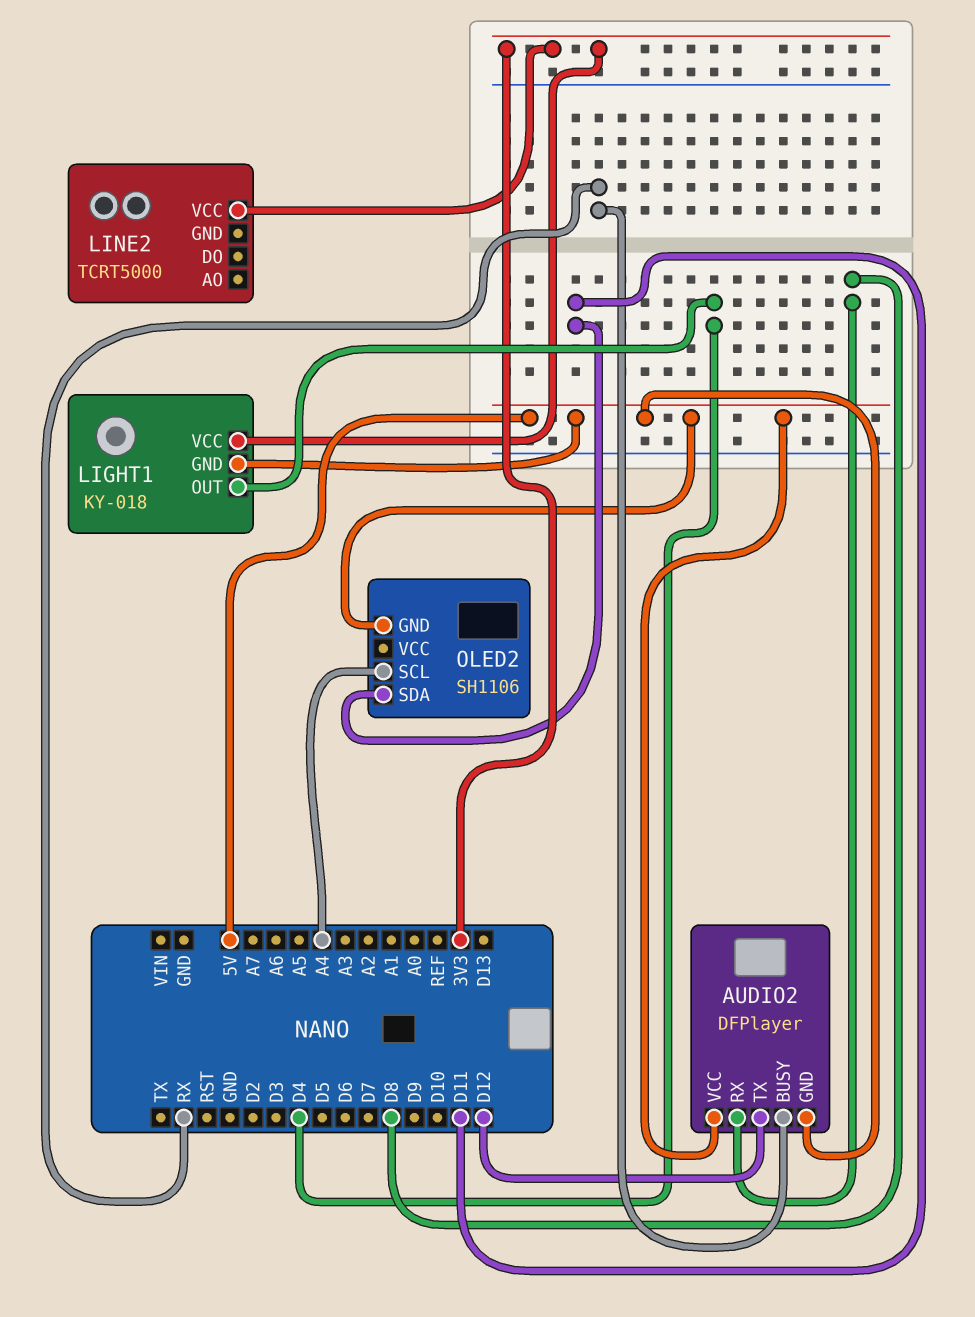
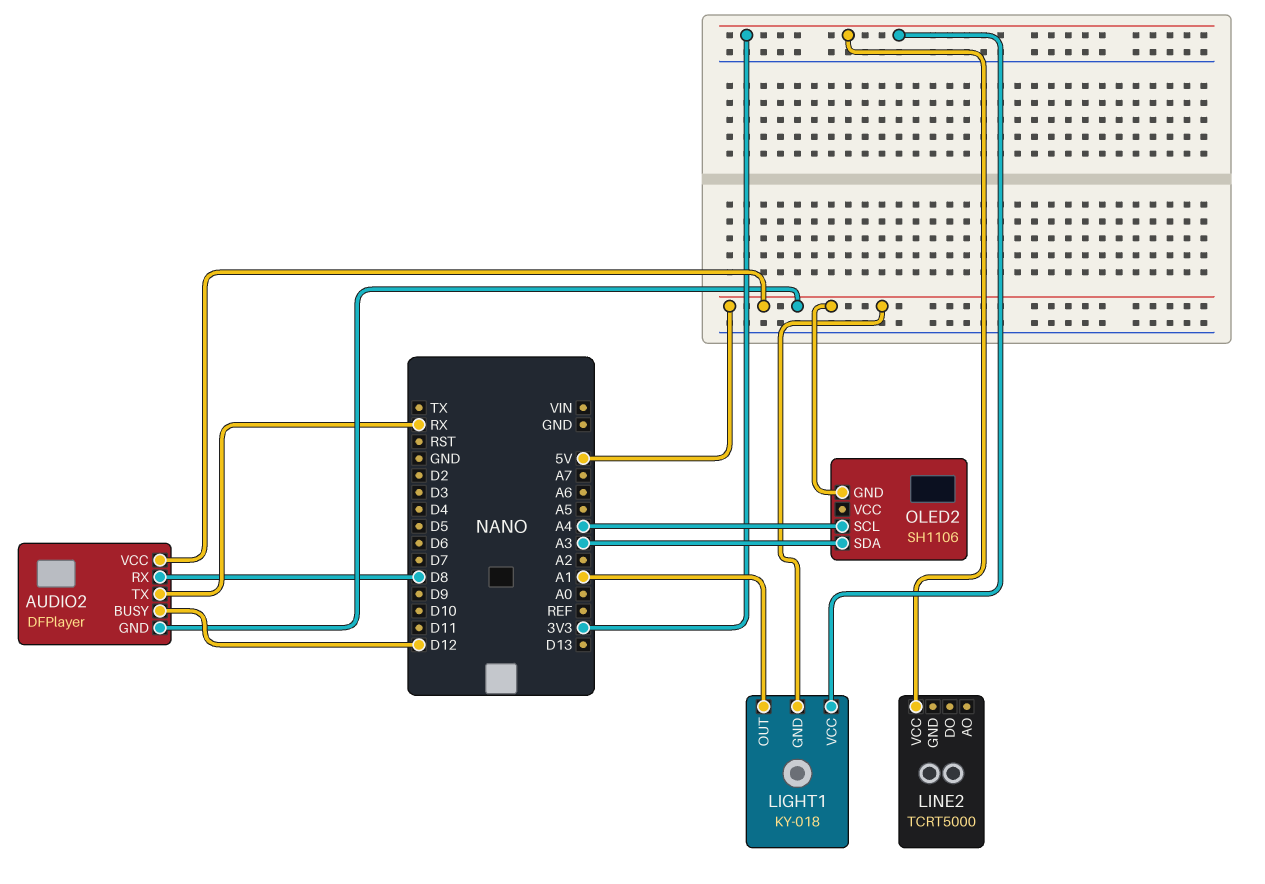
AUDIO2 pin BUSY: RX -> D12
AUDIO2 pin TX: D12 -> RX
LIGHT1 pin OUT: D4 -> A1
OLED2 pin SDA: D11 -> A3

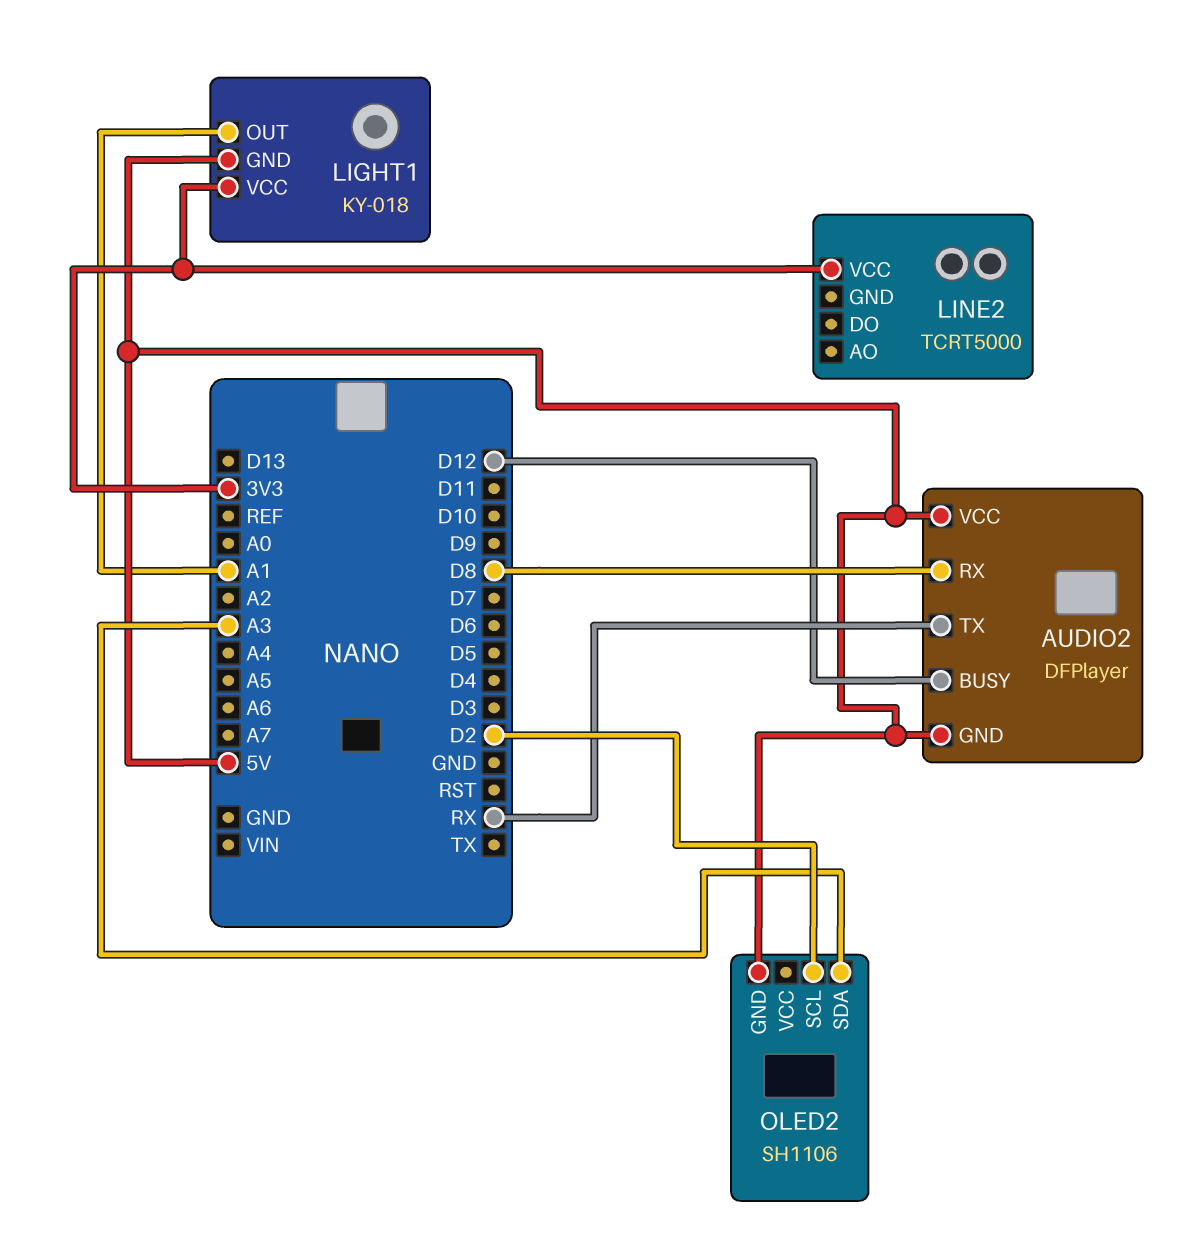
OLED2 pin SCL: A4 -> D2

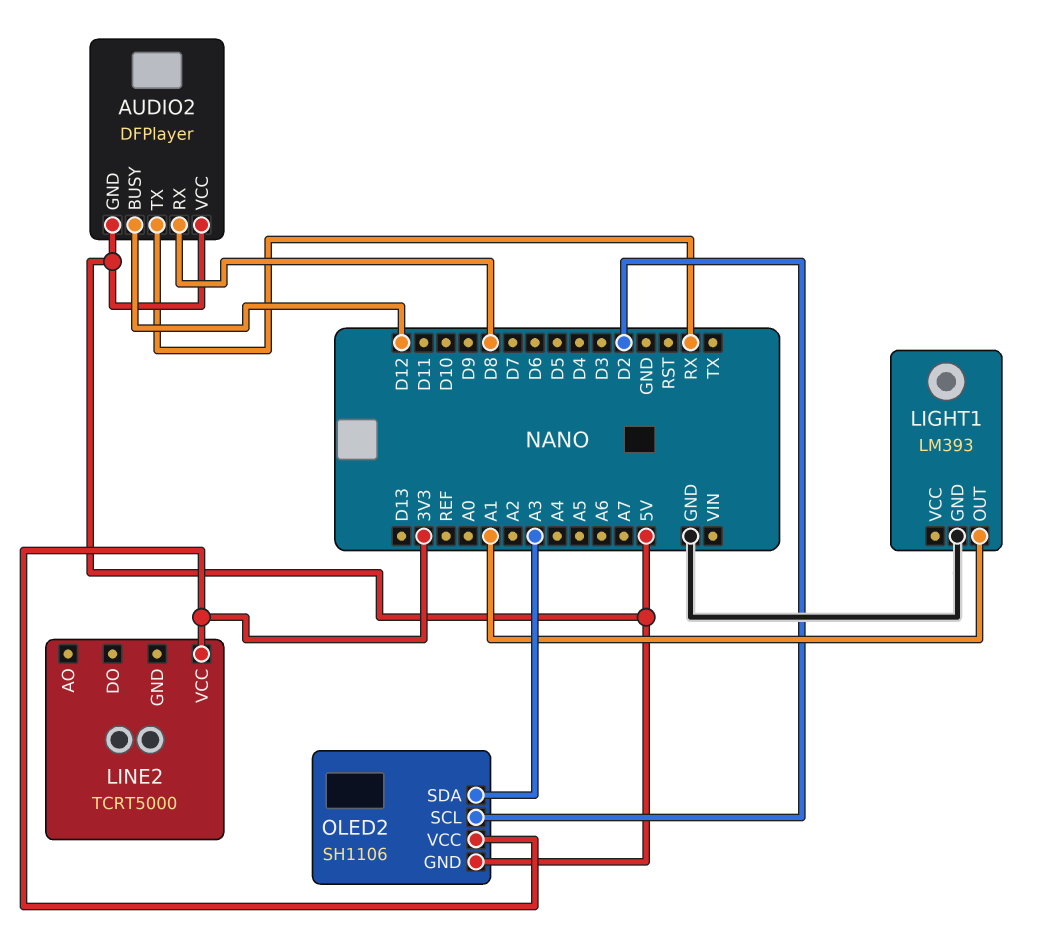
LIGHT1: KY-018 -> LM393
LIGHT1 pin GND: 5V -> GND
LIGHT1 pin VCC: 3V3 -> none
OLED2 pin VCC: none -> 3V3

